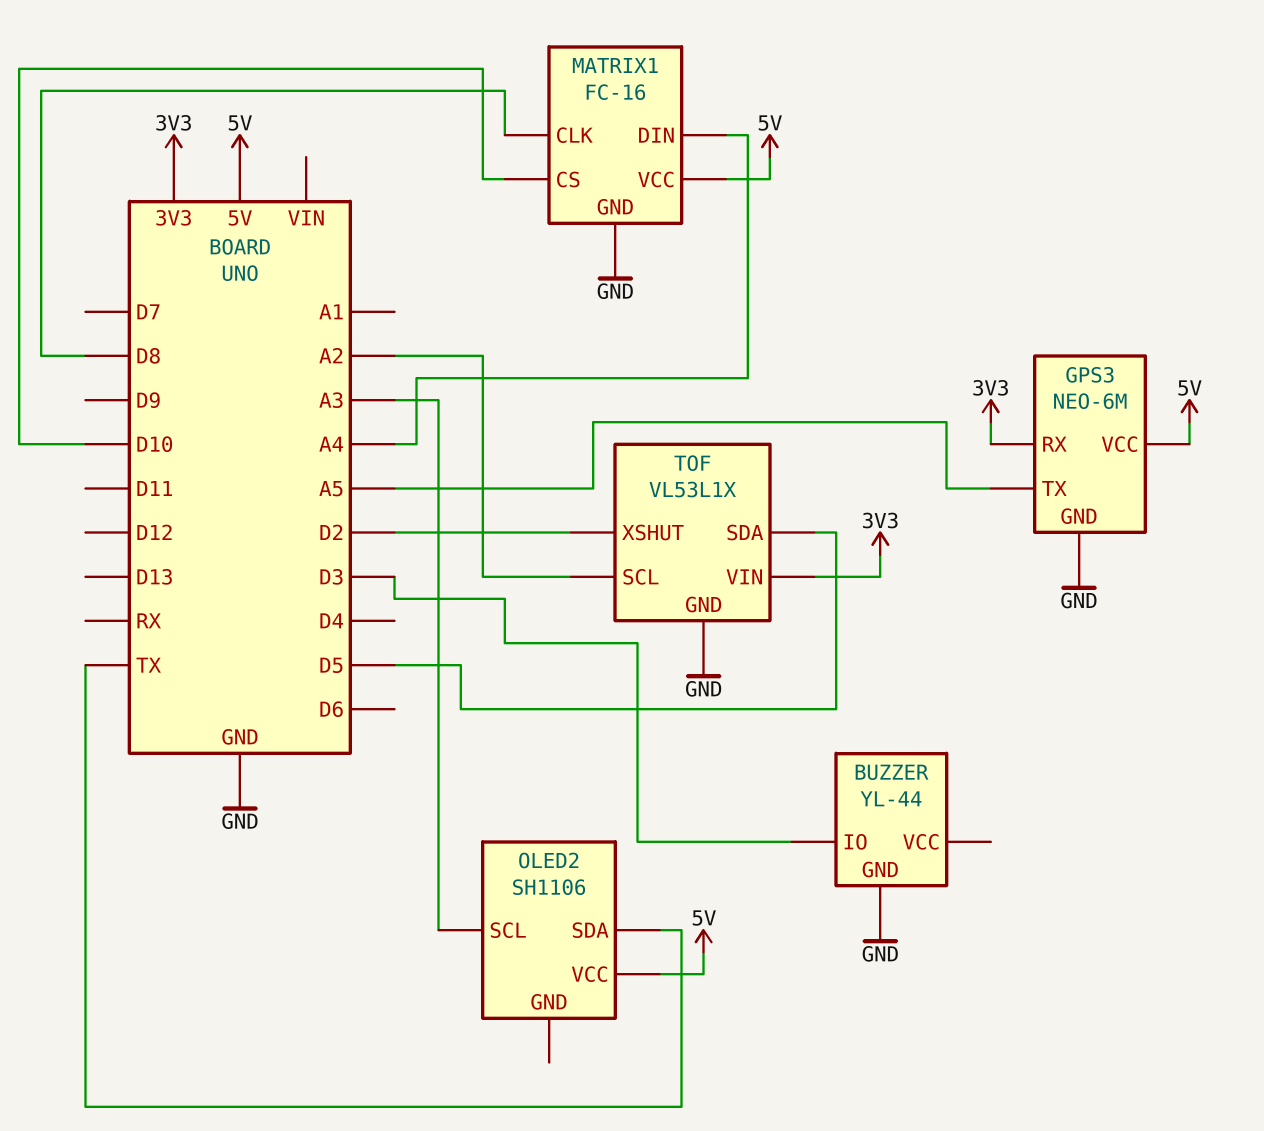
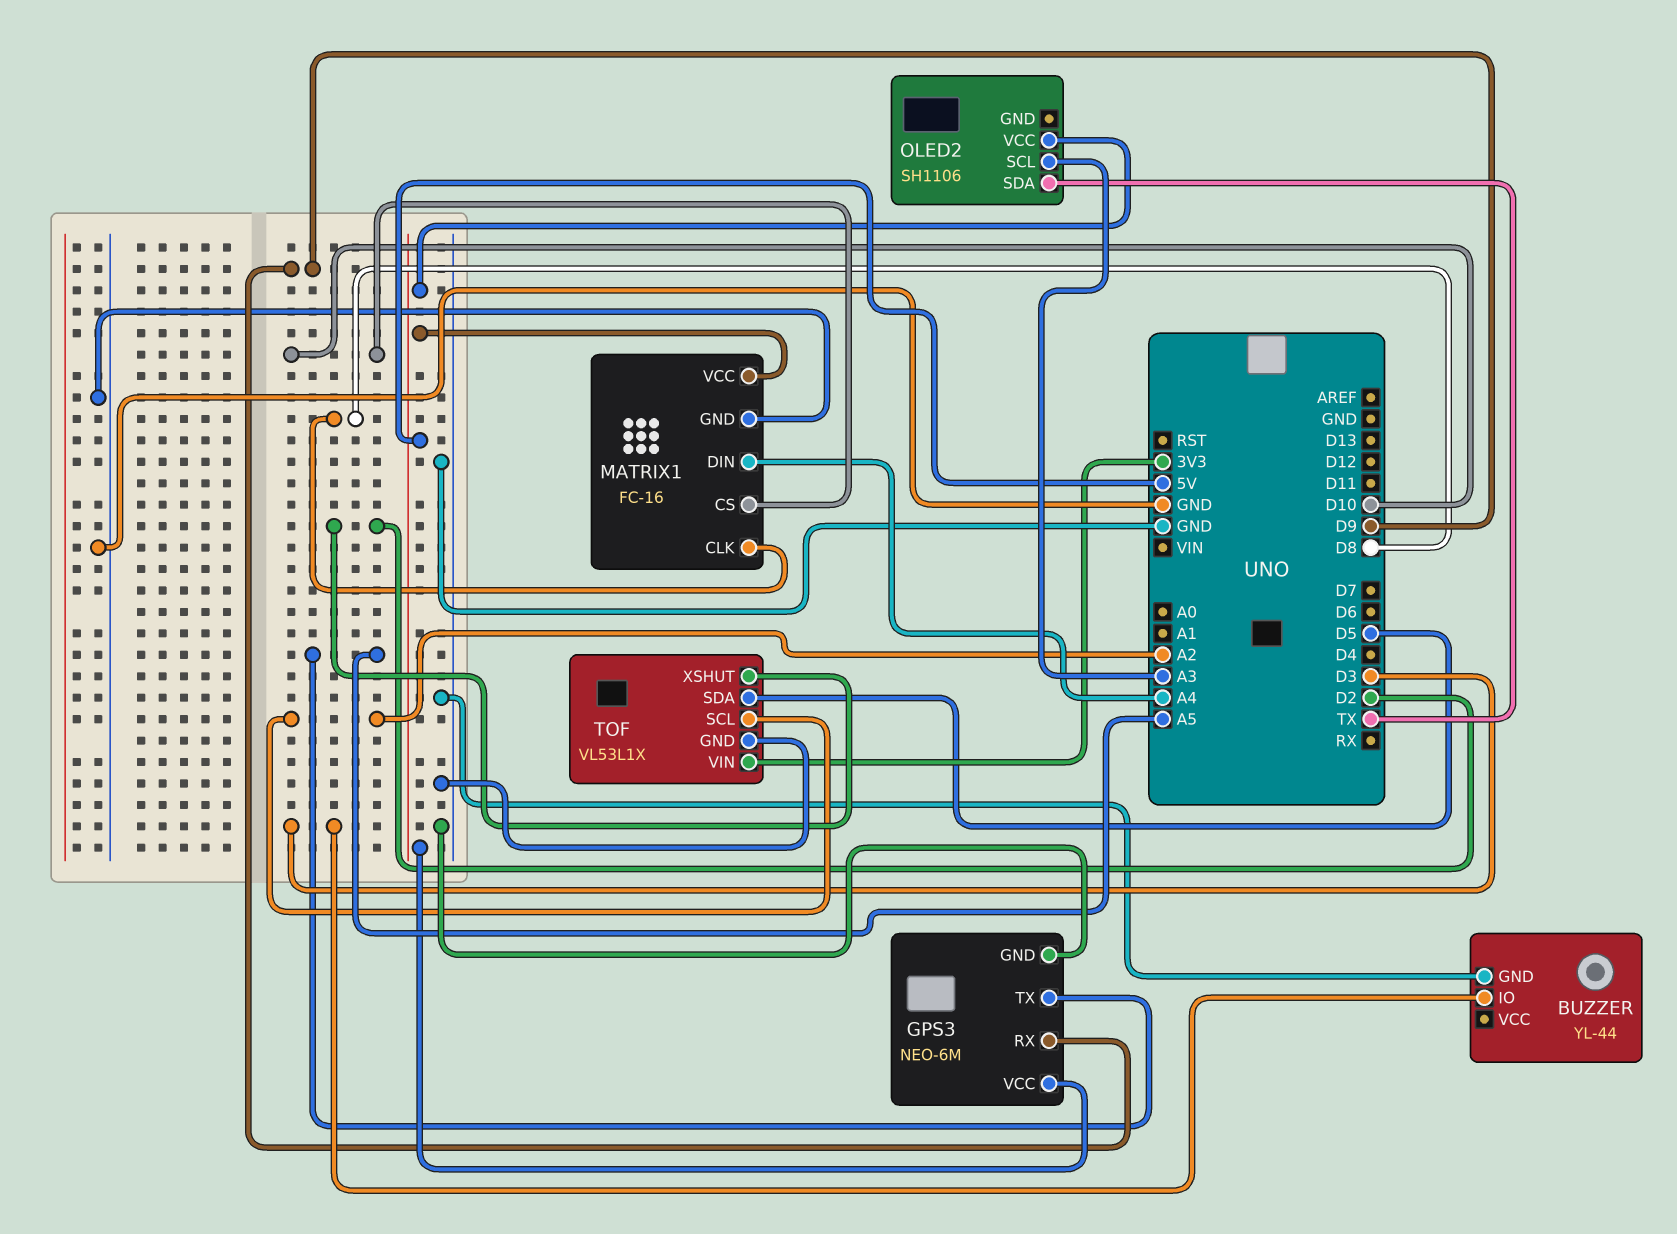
GPS3 pin RX: 3V3 -> D9

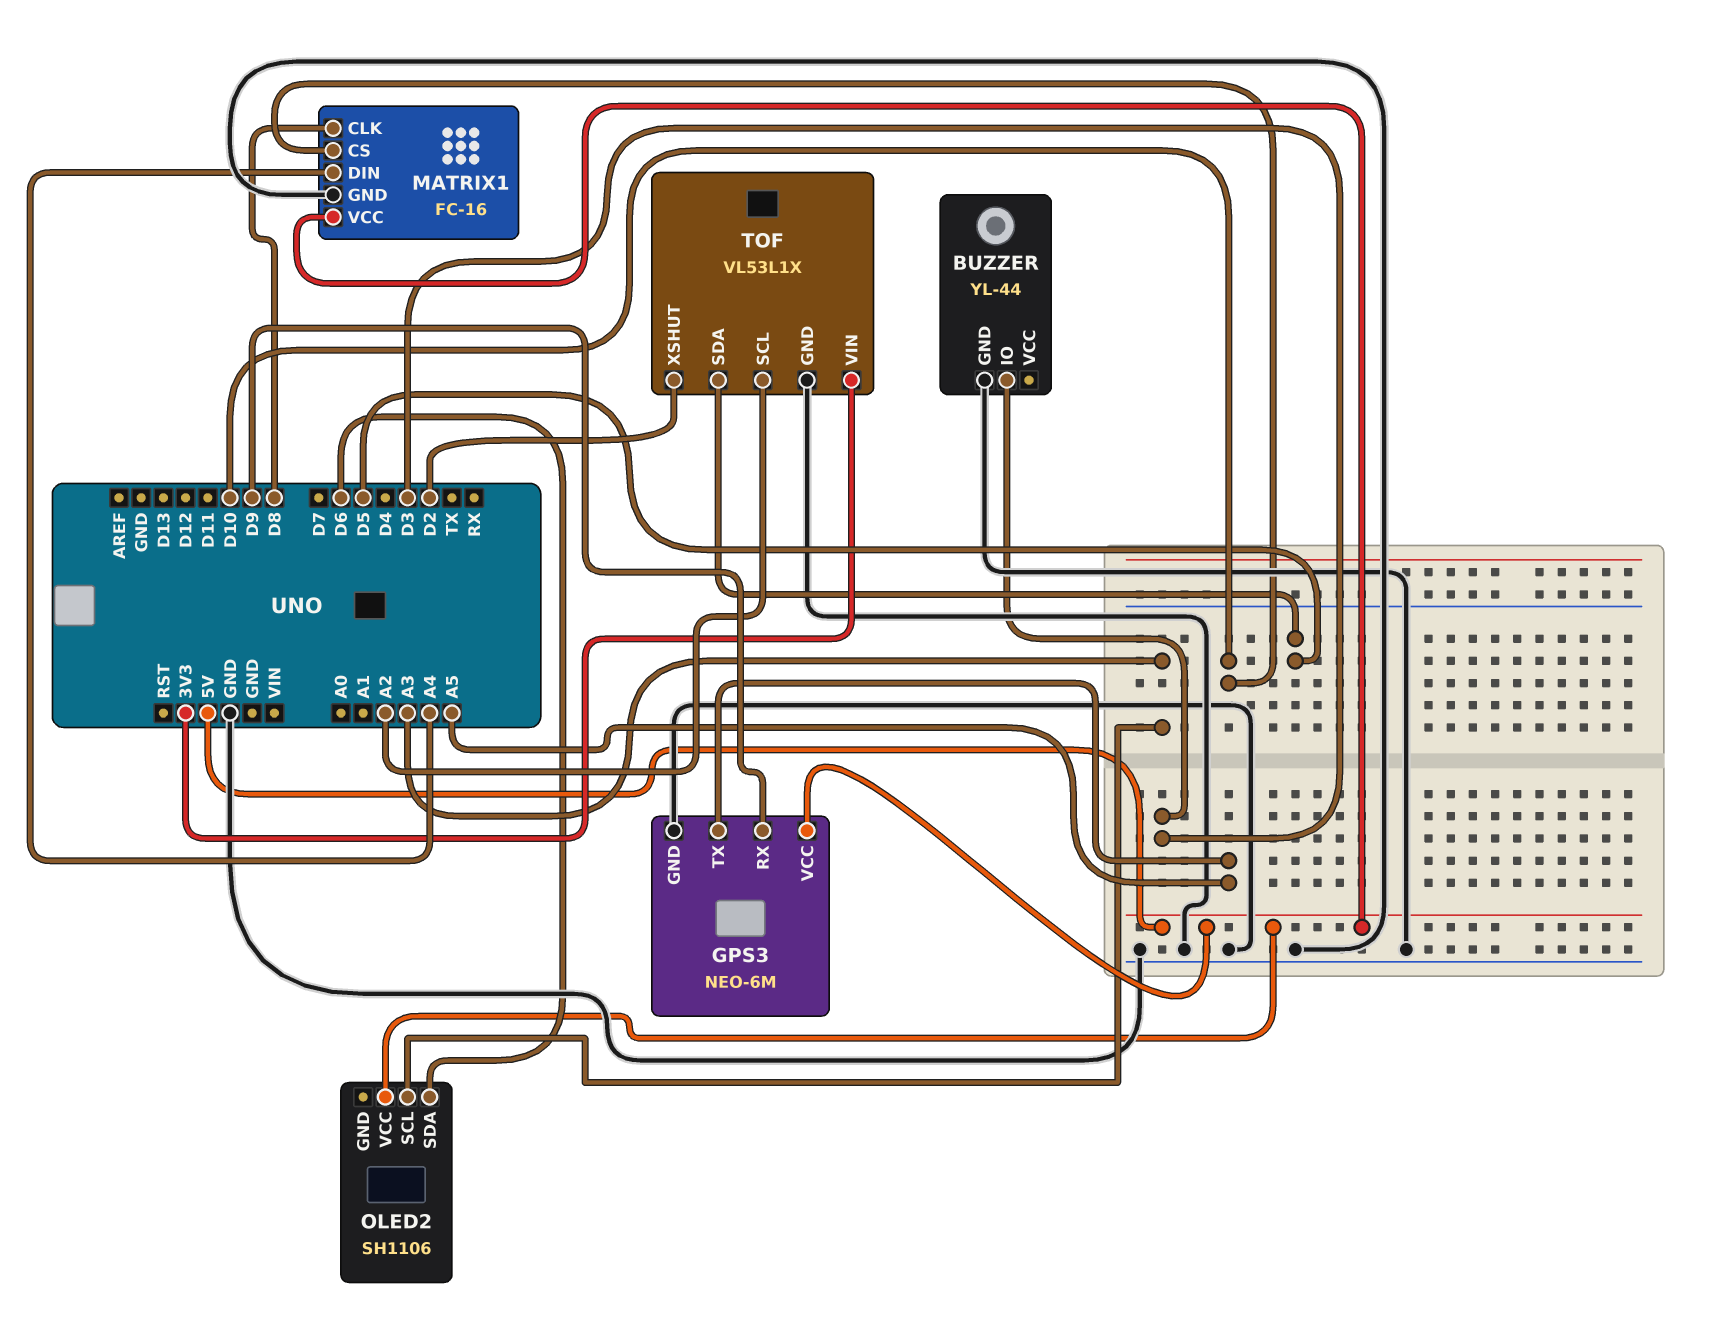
OLED2 pin SDA: TX -> D6

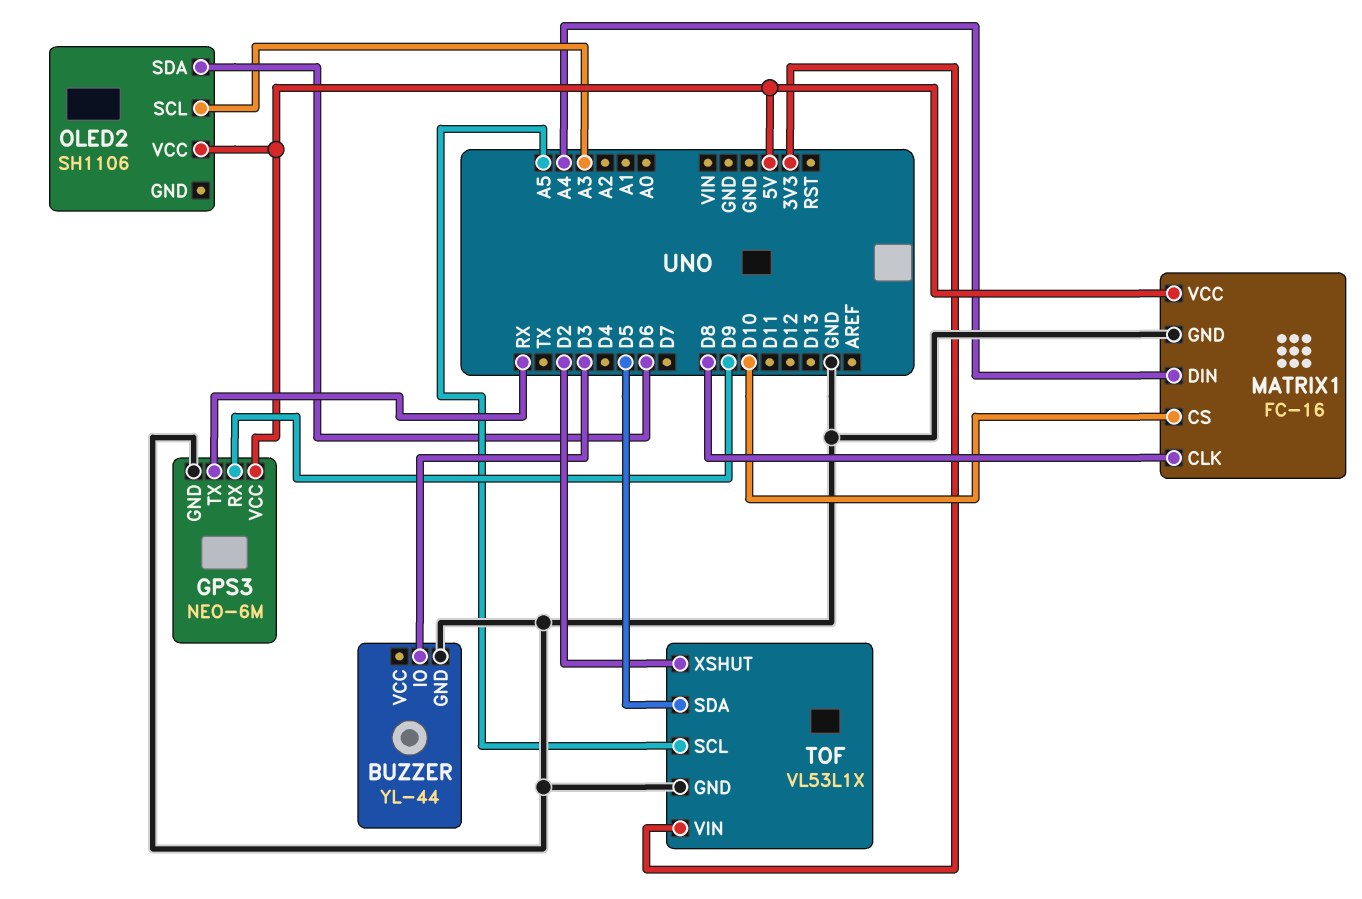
GPS3 pin TX: A5 -> RX
TOF pin SCL: A2 -> A5

